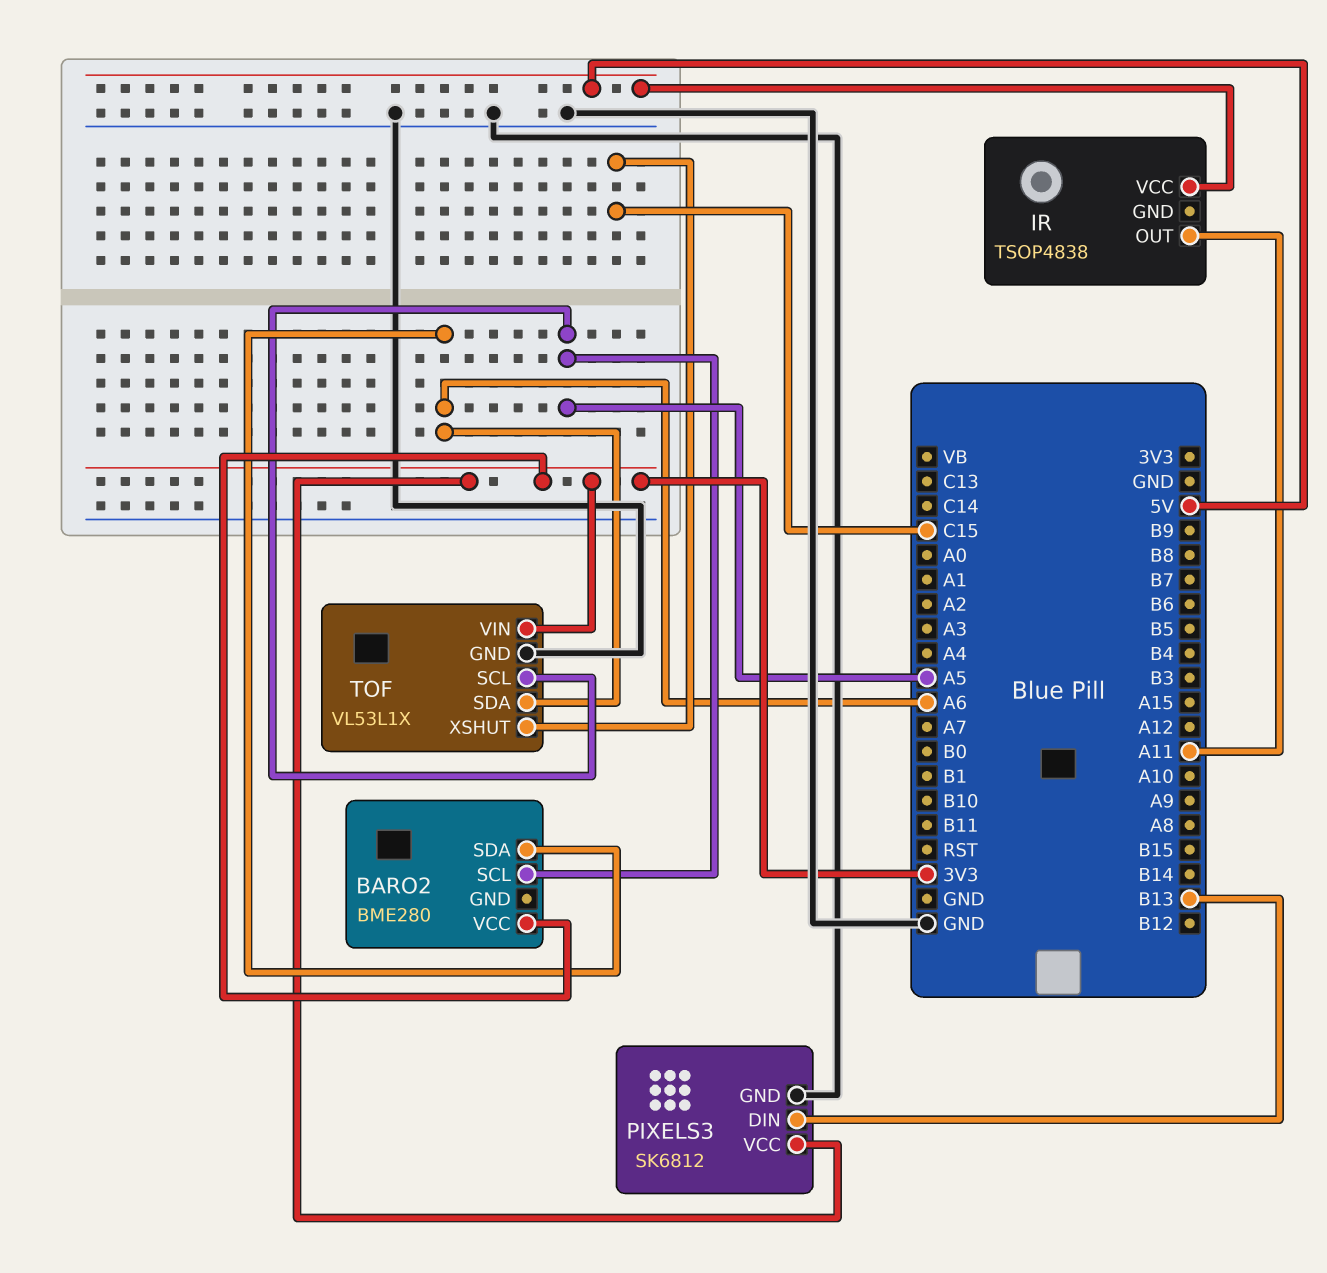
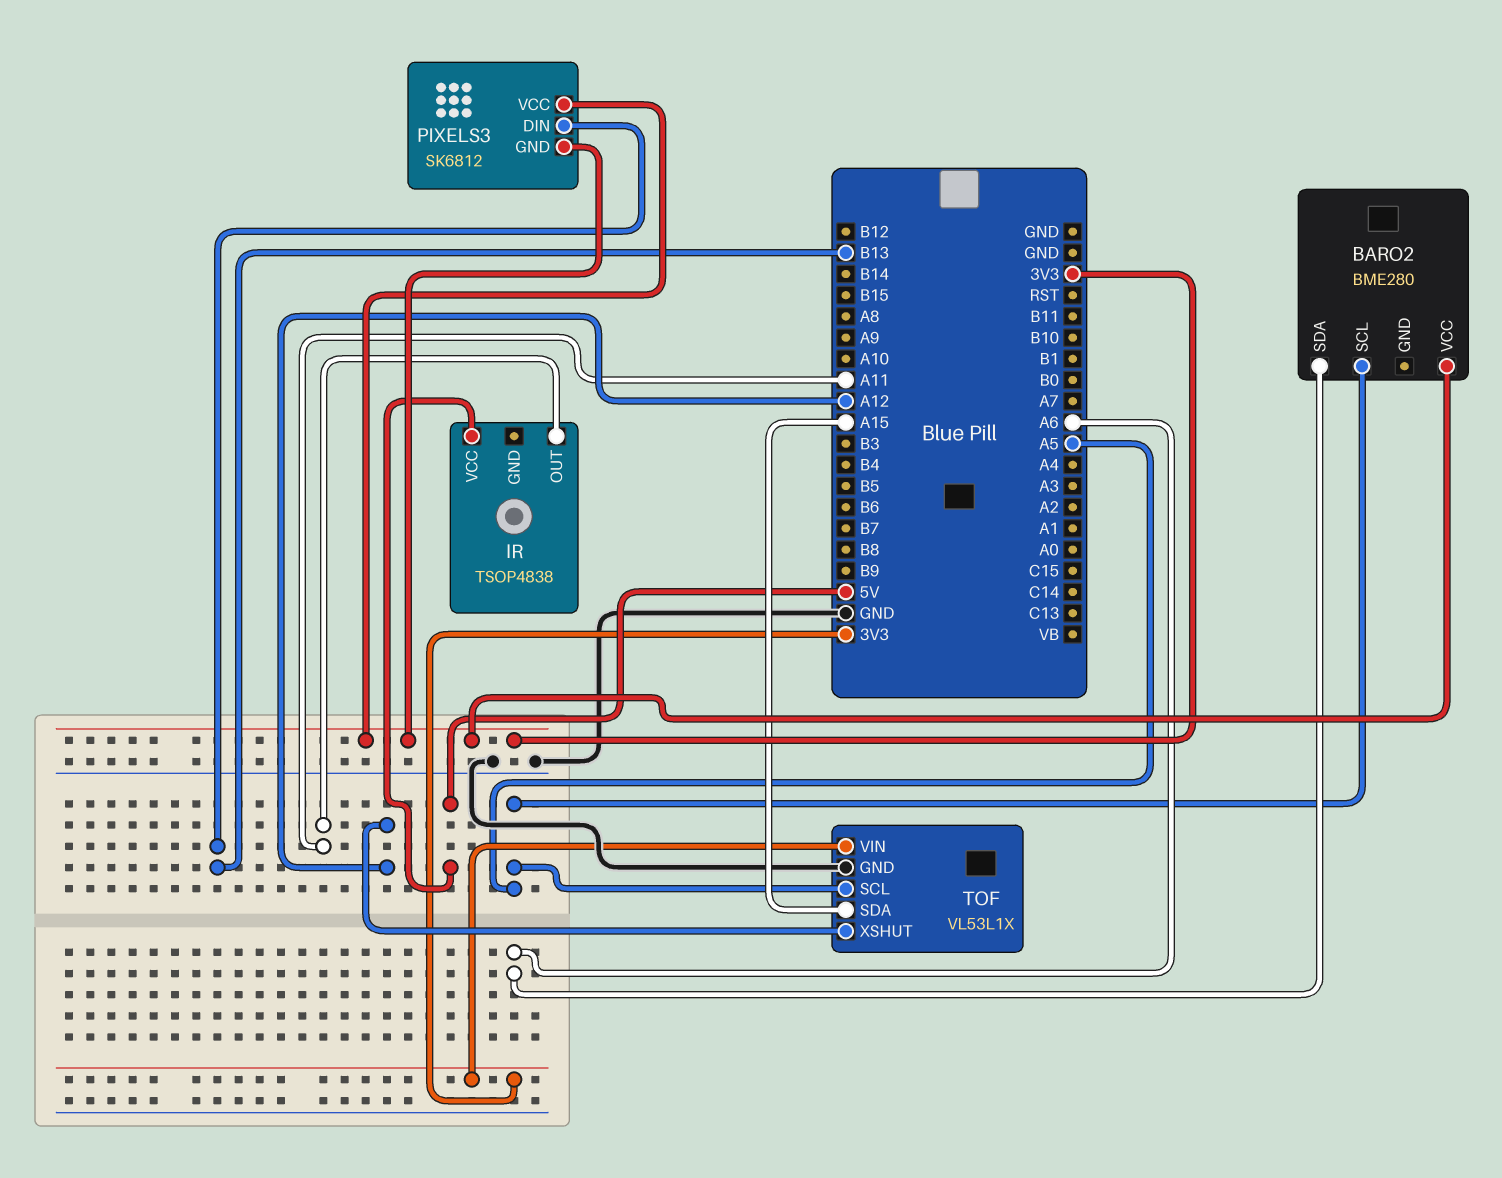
PIXELS3 pin GND: GND -> 3V3
TOF pin SDA: A6 -> A15
TOF pin XSHUT: C15 -> A12

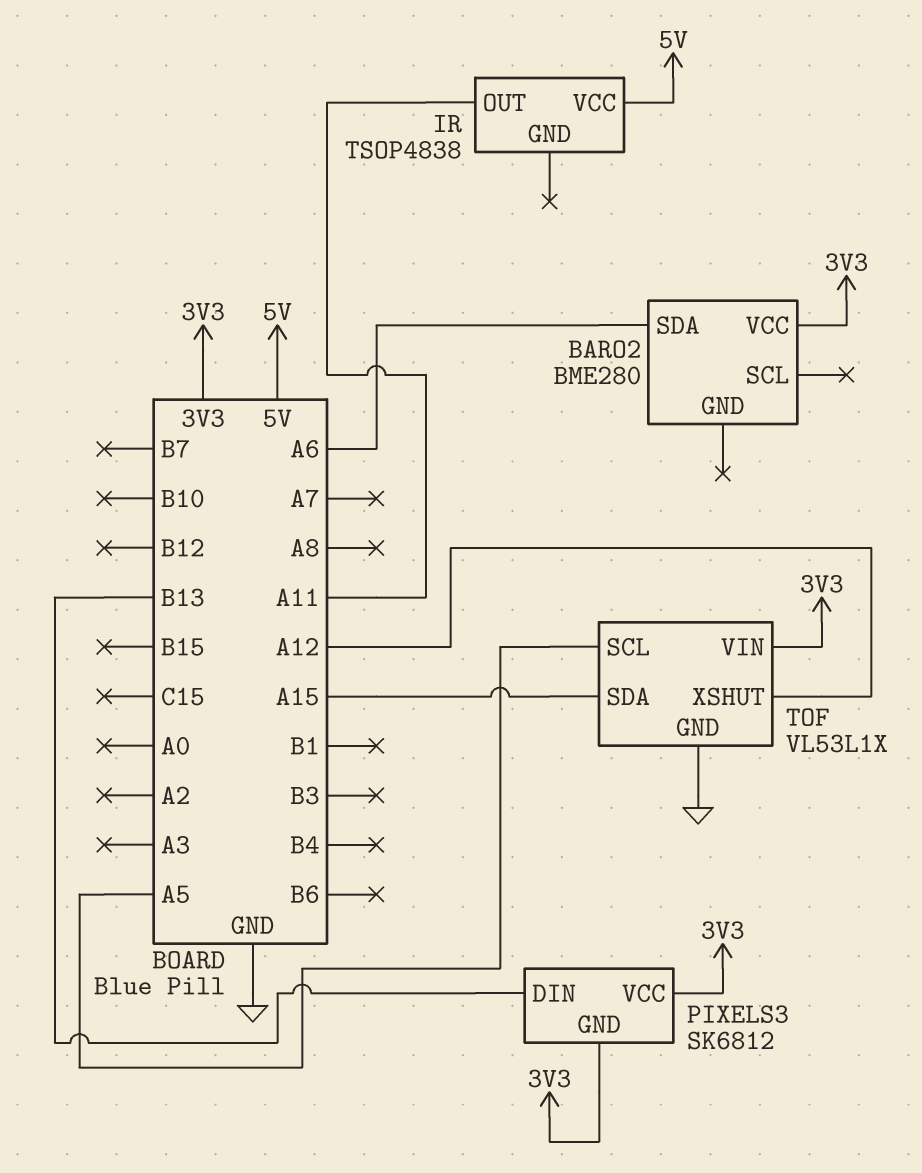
BARO2 pin SCL: A5 -> none

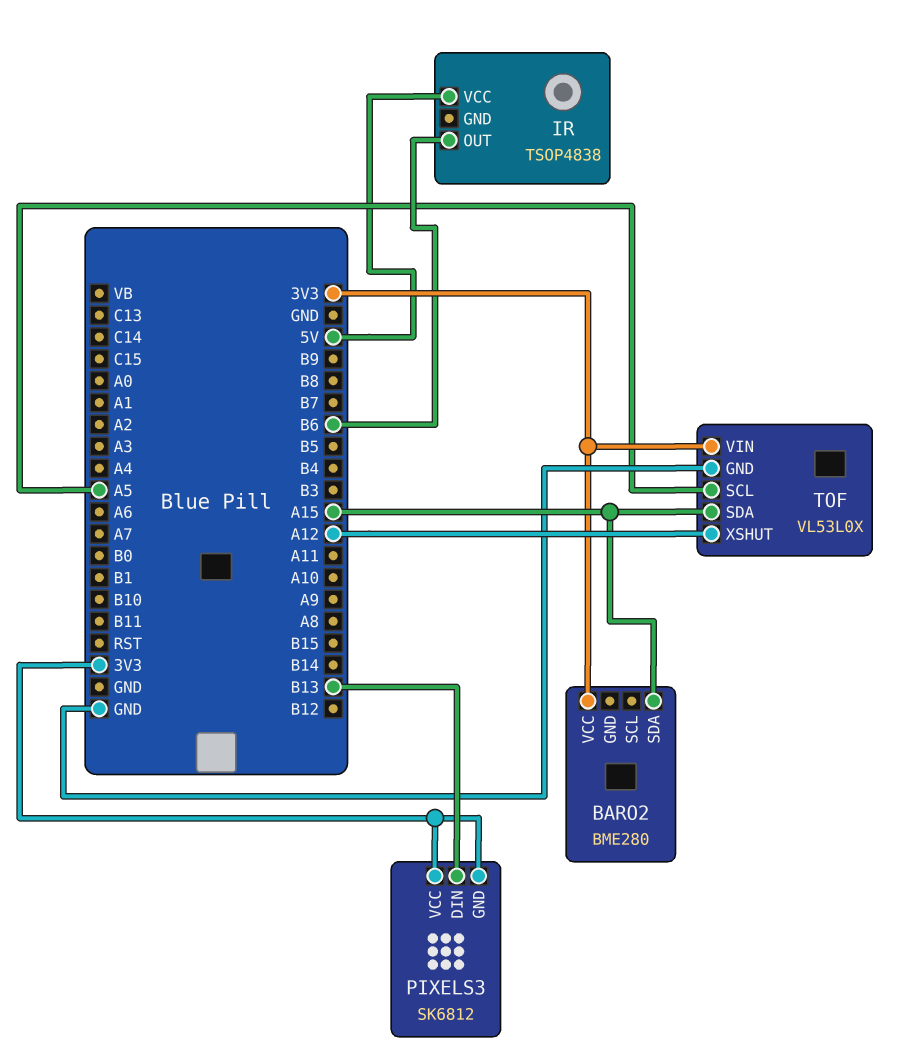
BARO2 pin SDA: A6 -> A15
IR pin OUT: A11 -> B6
TOF: VL53L1X -> VL53L0X

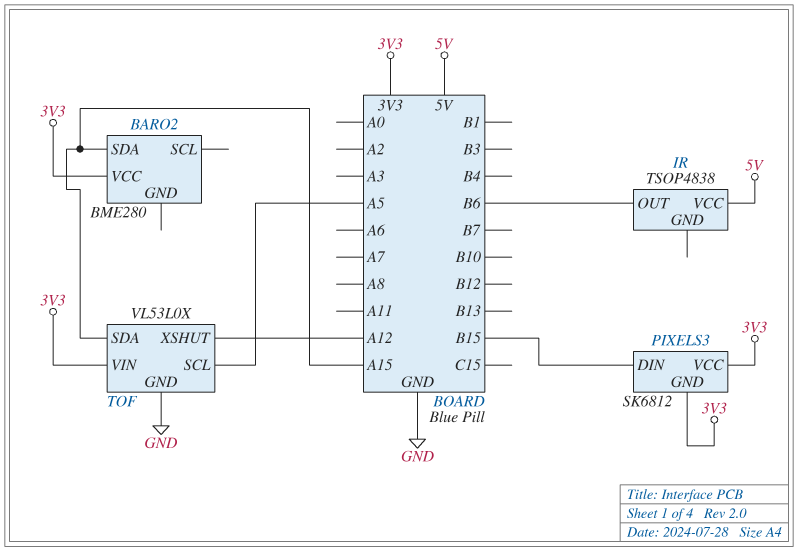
PIXELS3 pin DIN: B13 -> B15

